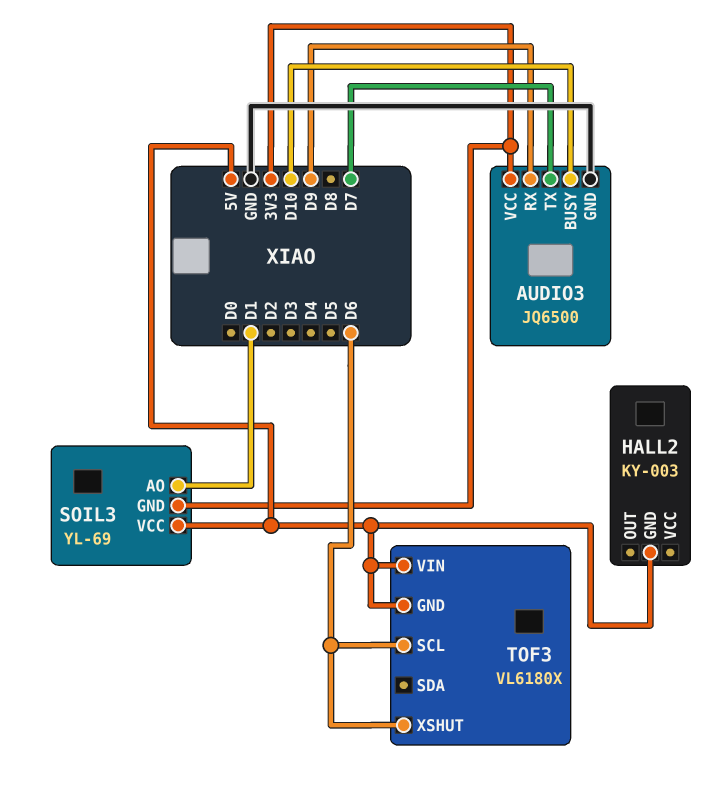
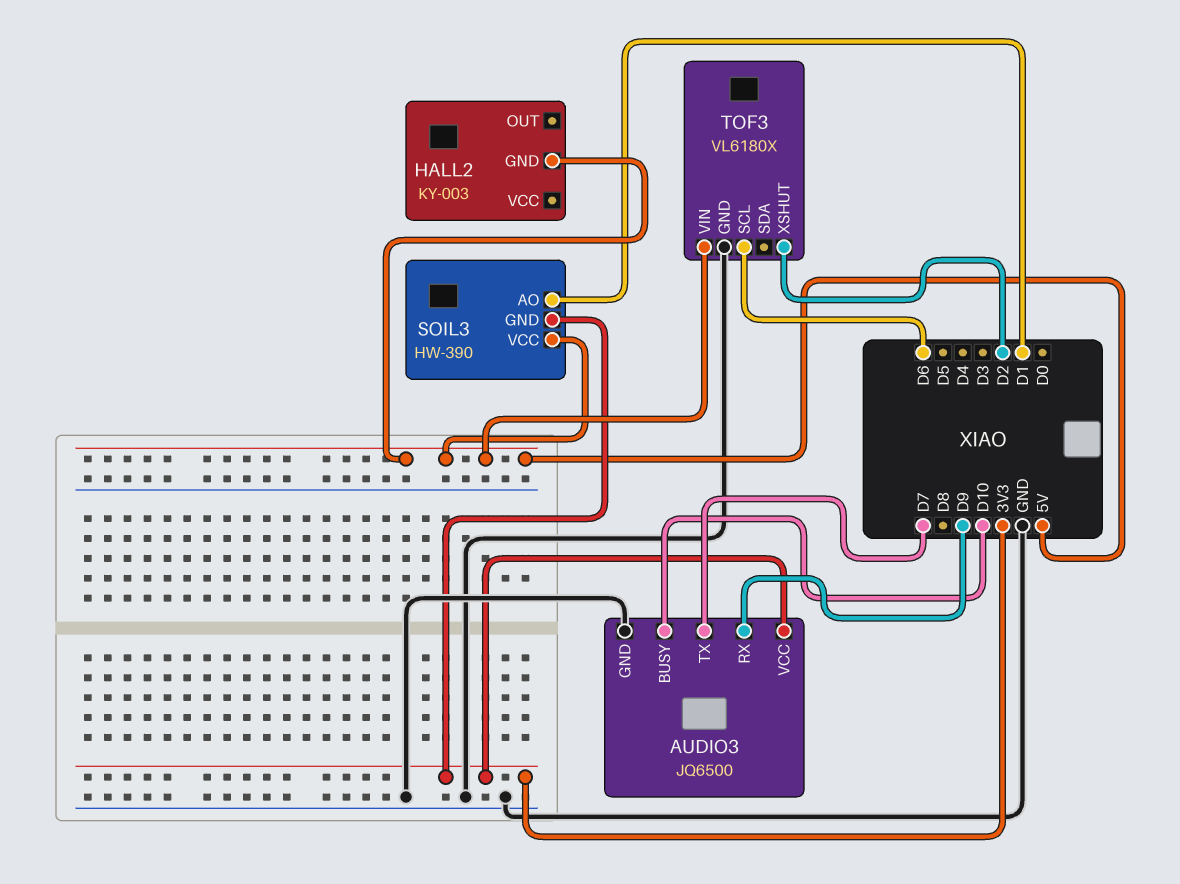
SOIL3: YL-69 -> HW-390
TOF3 pin GND: 5V -> GND
TOF3 pin XSHUT: D6 -> D2

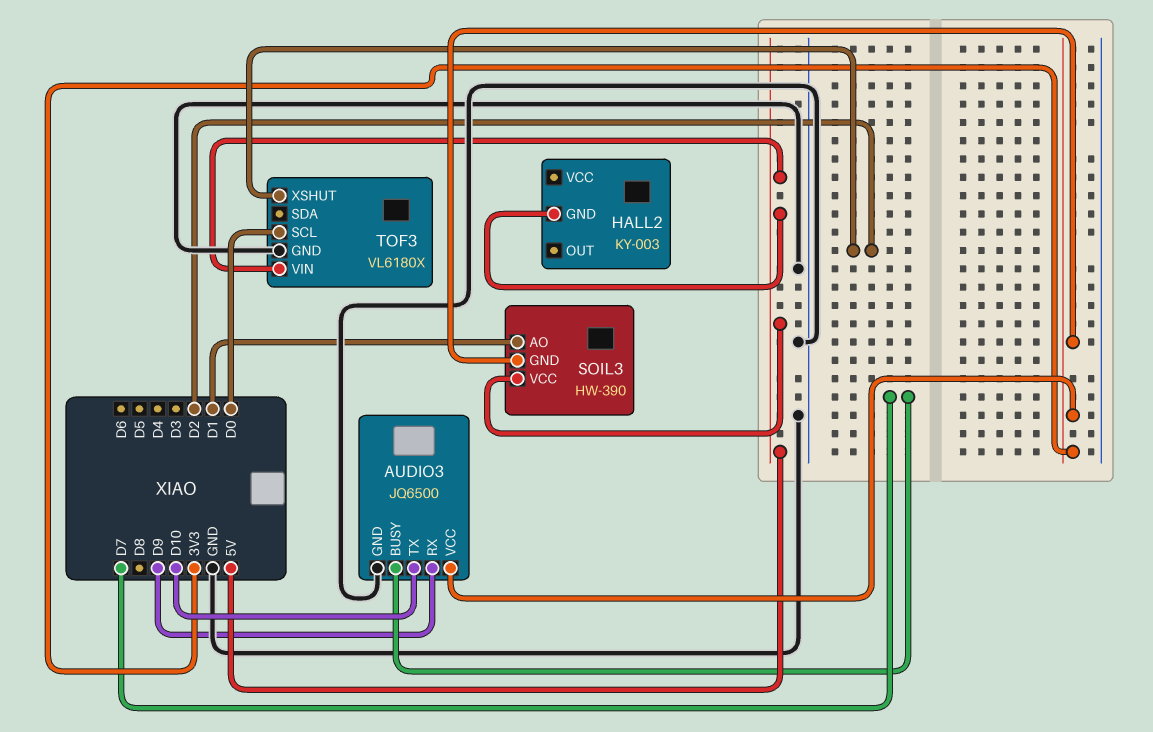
AUDIO3 pin BUSY: D10 -> D7
AUDIO3 pin TX: D7 -> D10
TOF3 pin SCL: D6 -> D0

